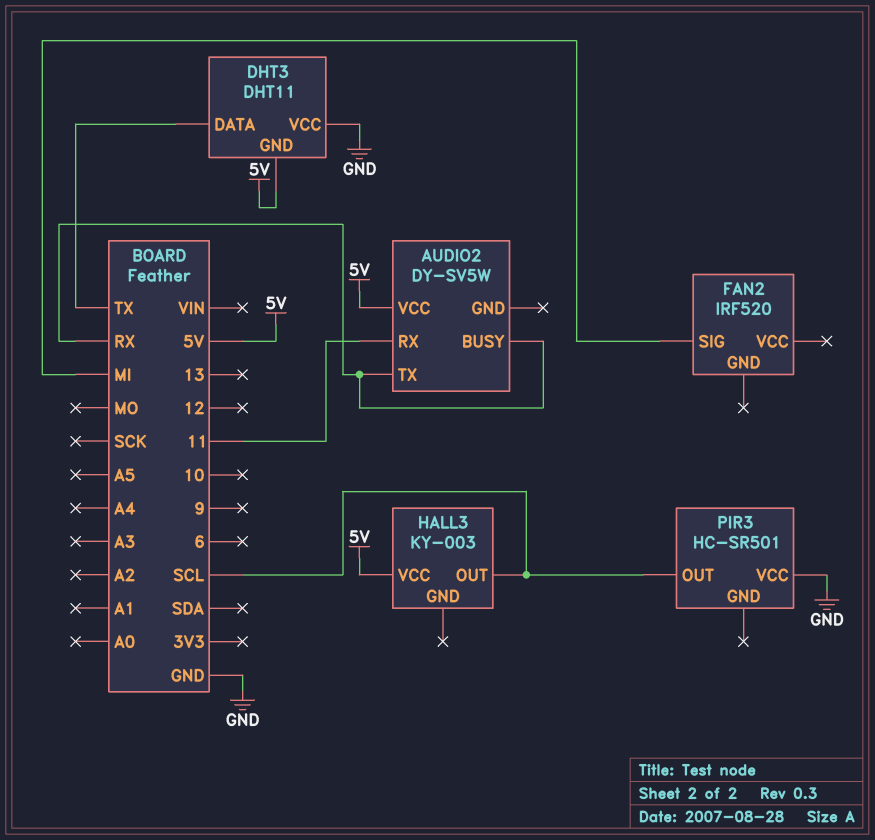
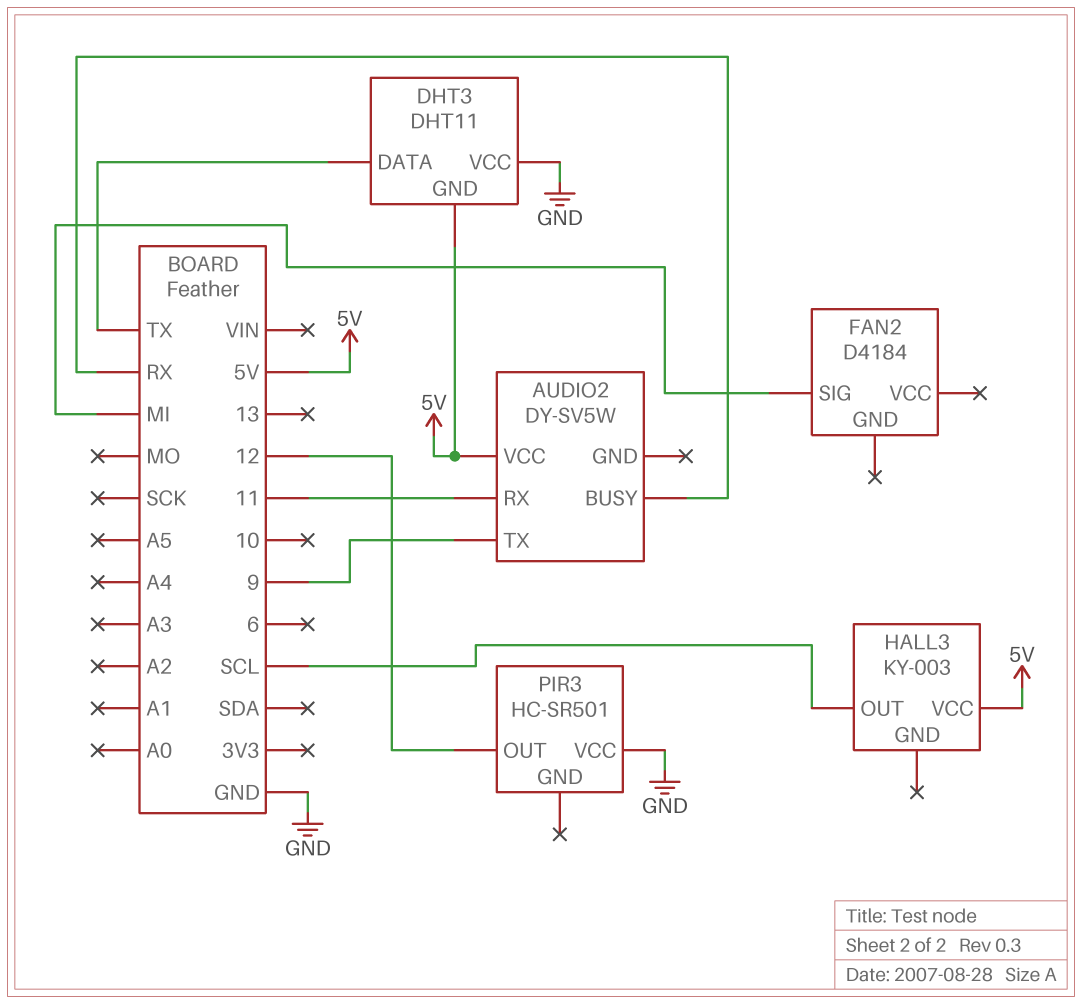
AUDIO2 pin TX: RX -> 9
FAN2: IRF520 -> D4184
PIR3 pin OUT: SCL -> 12

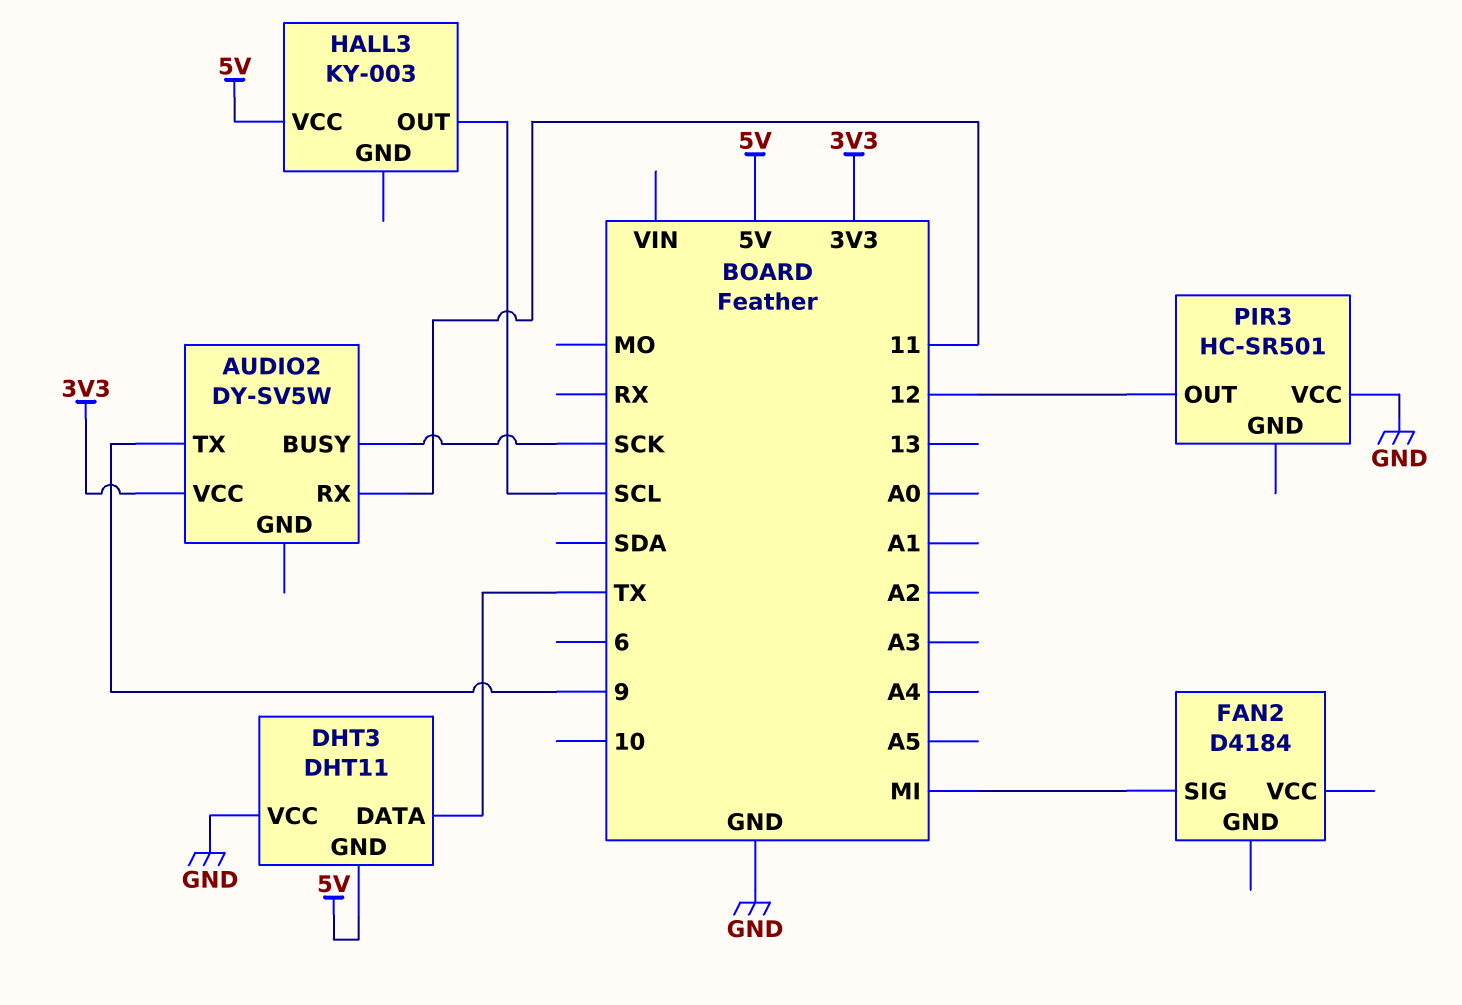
AUDIO2 pin BUSY: RX -> SCK
AUDIO2 pin VCC: 5V -> 3V3

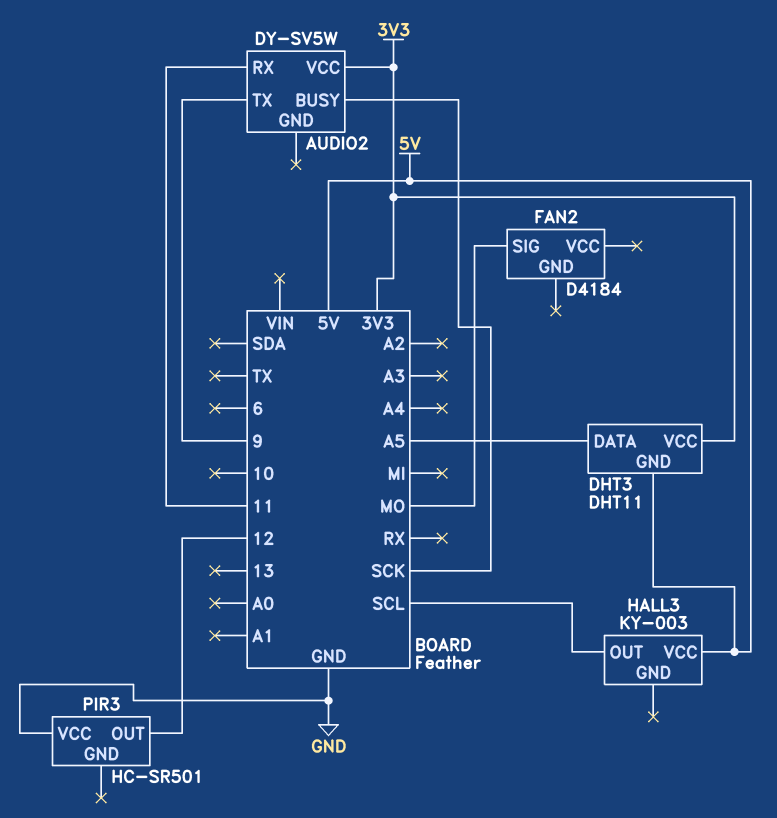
DHT3 pin DATA: TX -> A5
DHT3 pin VCC: GND -> 3V3
FAN2 pin SIG: MI -> MO

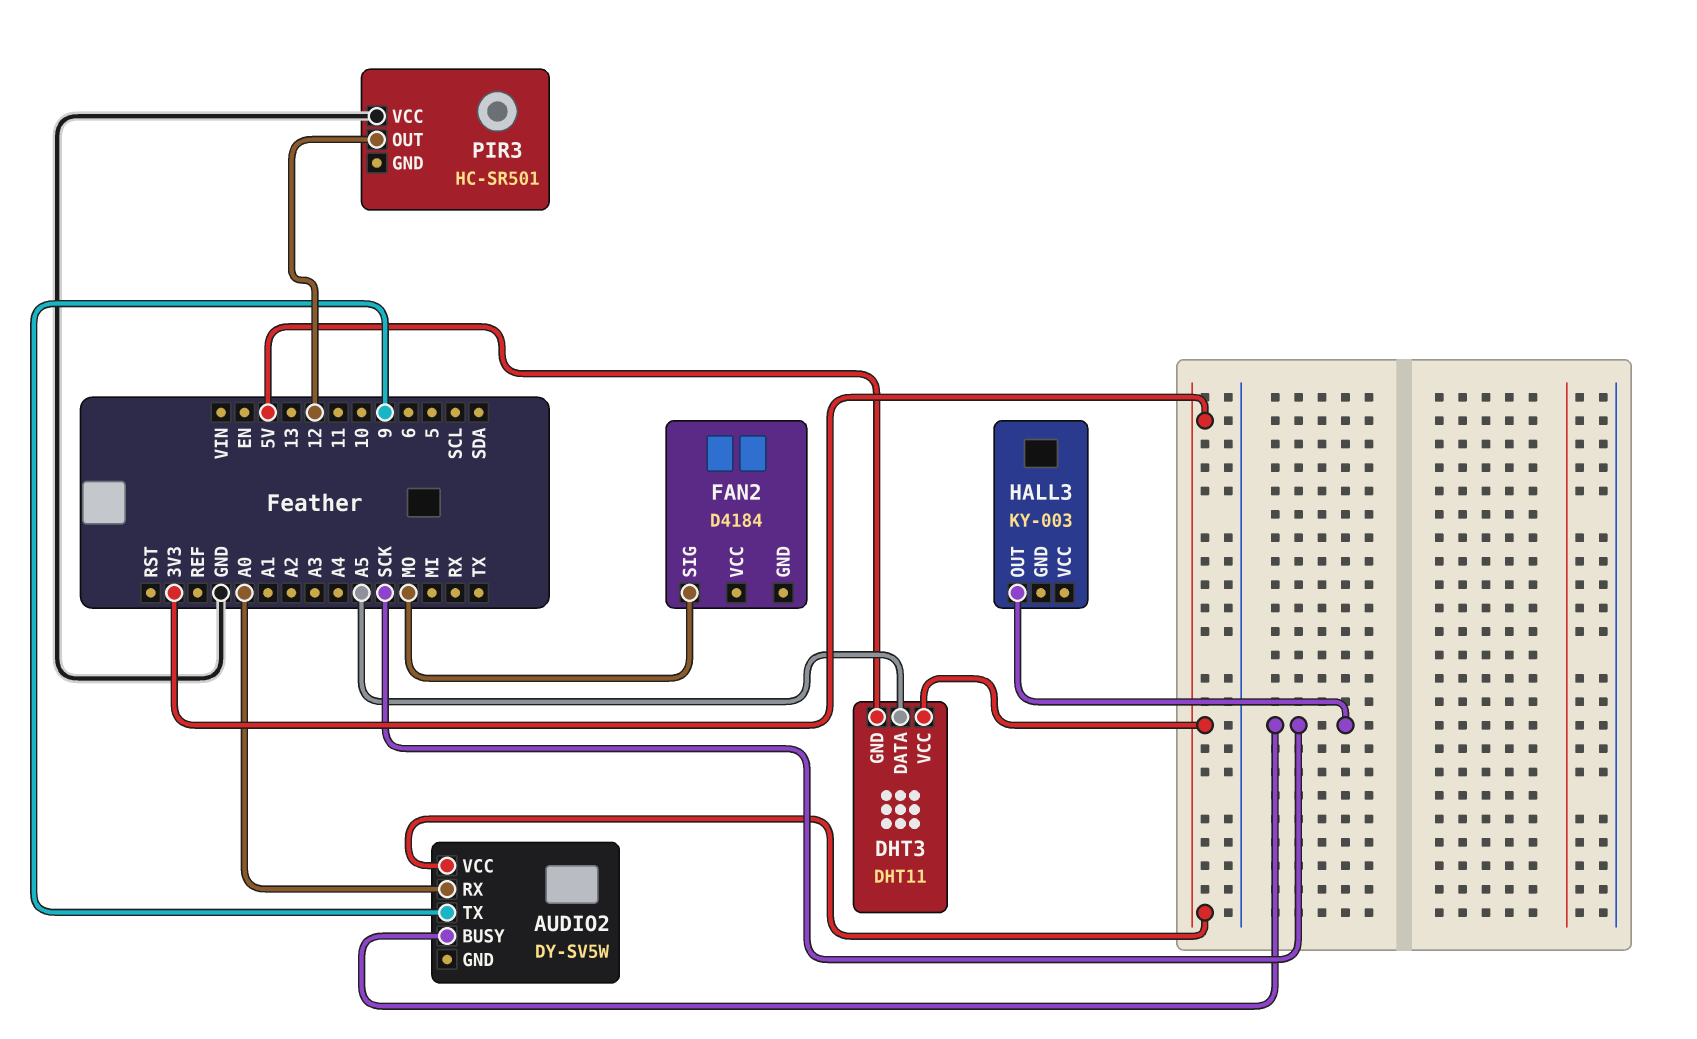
AUDIO2 pin RX: 11 -> A0
HALL3 pin OUT: SCL -> SCK
HALL3 pin VCC: 5V -> none

